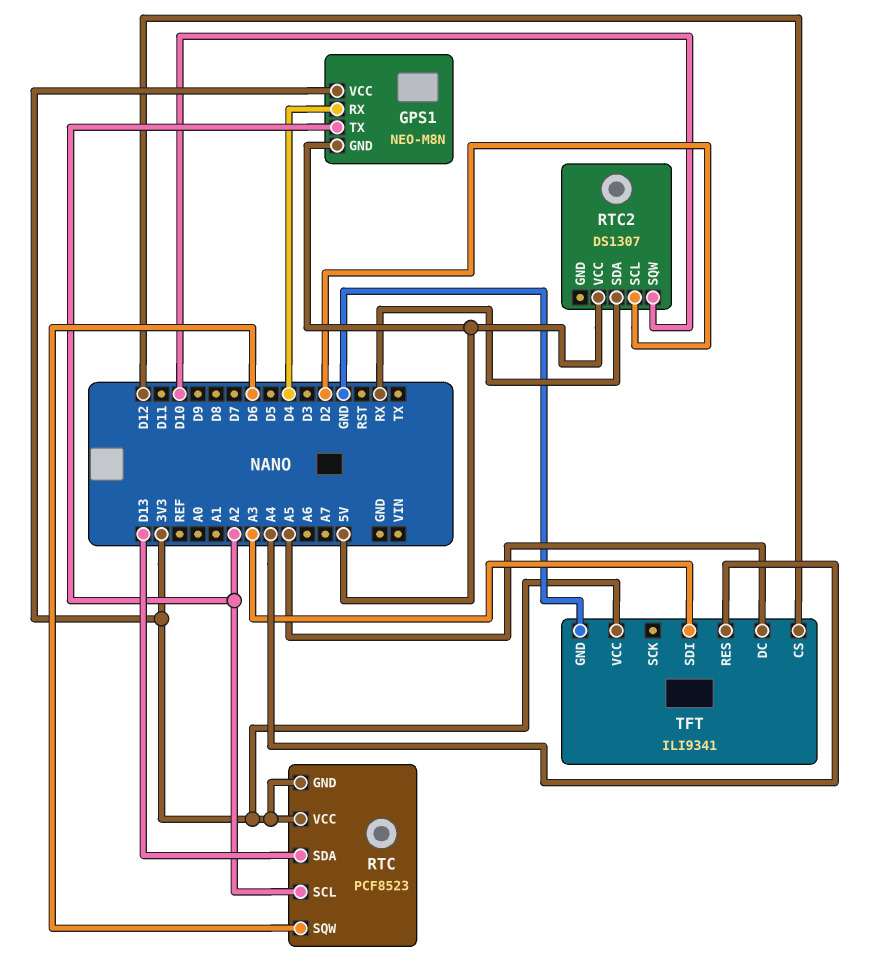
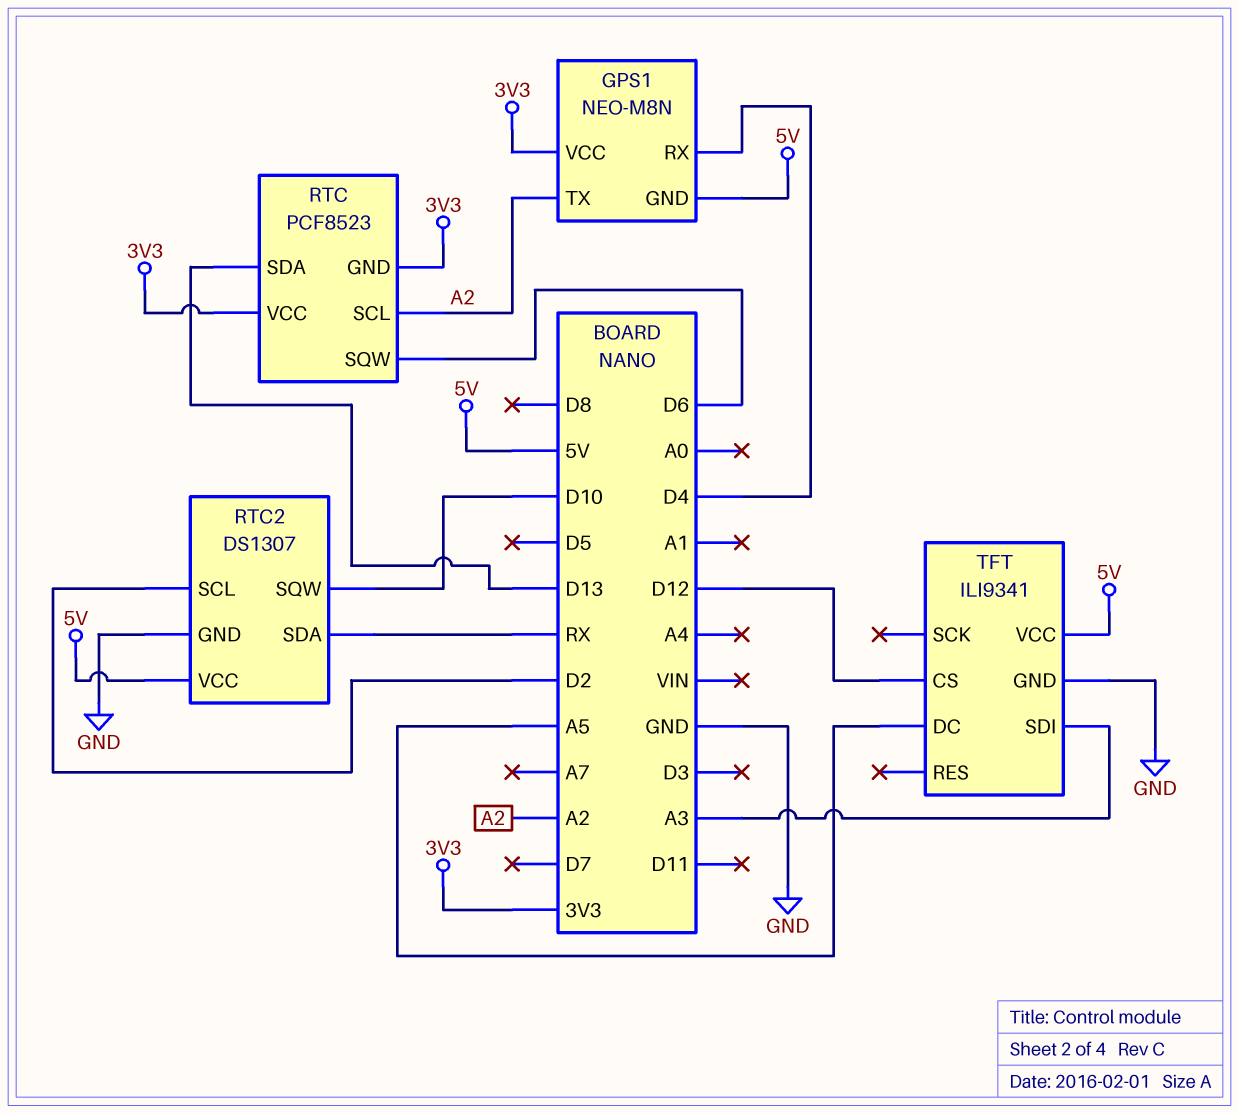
RTC2 pin GND: none -> GND
TFT pin RES: A4 -> none
TFT pin VCC: 3V3 -> 5V

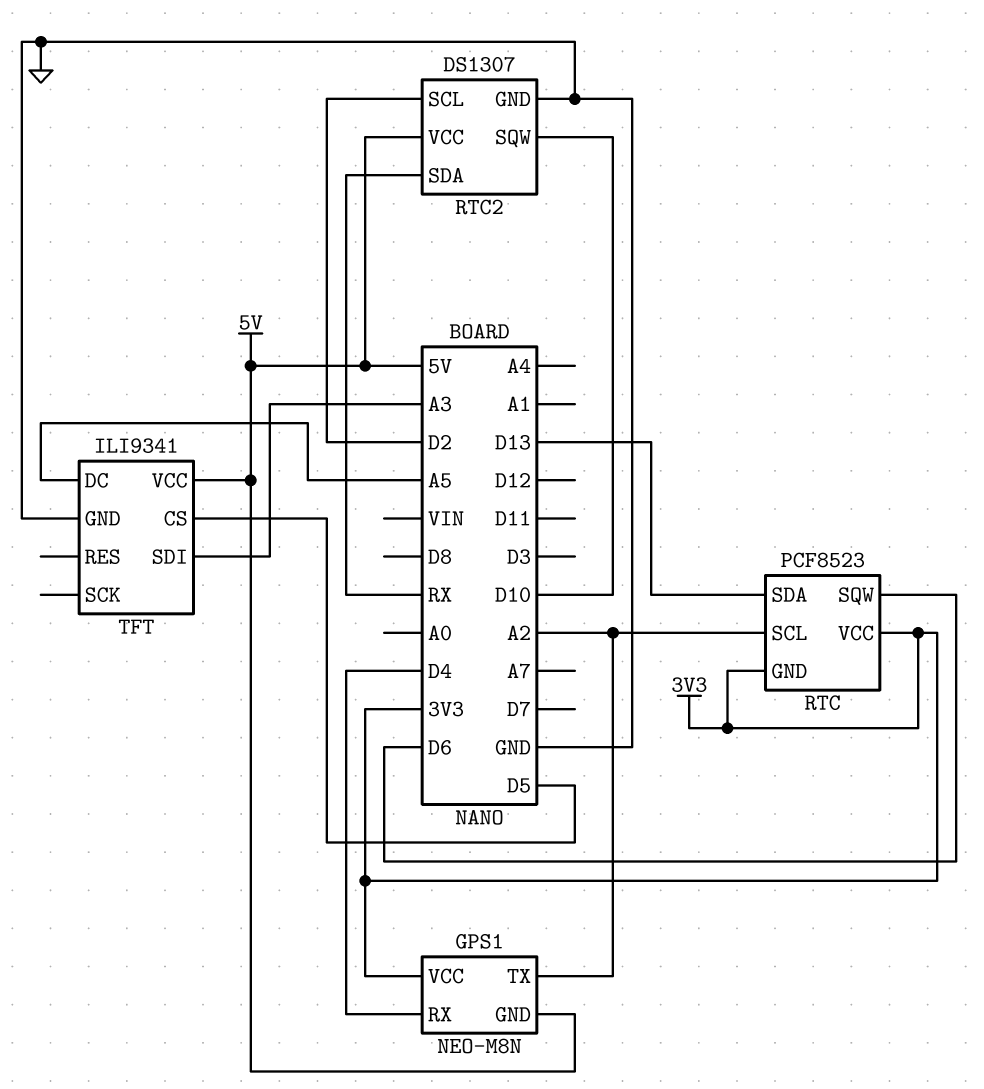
TFT pin CS: D12 -> D5

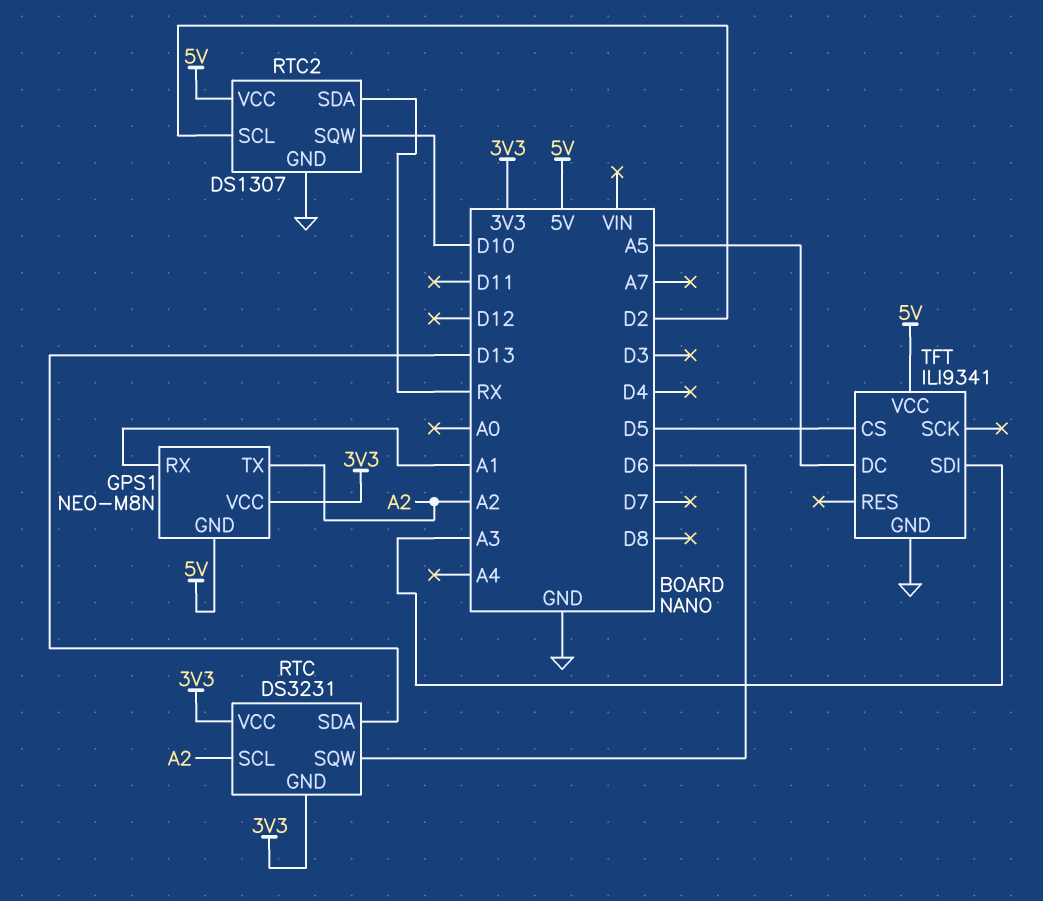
GPS1 pin RX: D4 -> A1
RTC: PCF8523 -> DS3231

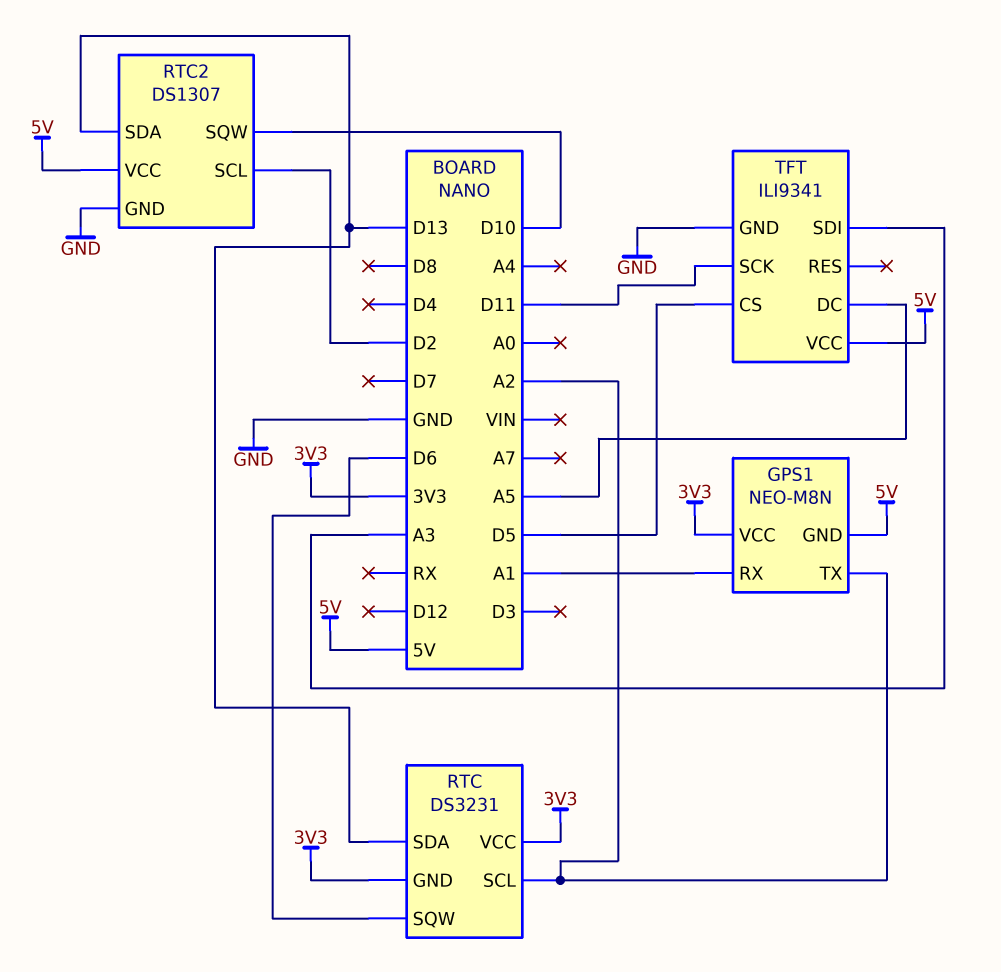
RTC2 pin SDA: RX -> D13
TFT pin SCK: none -> D11

